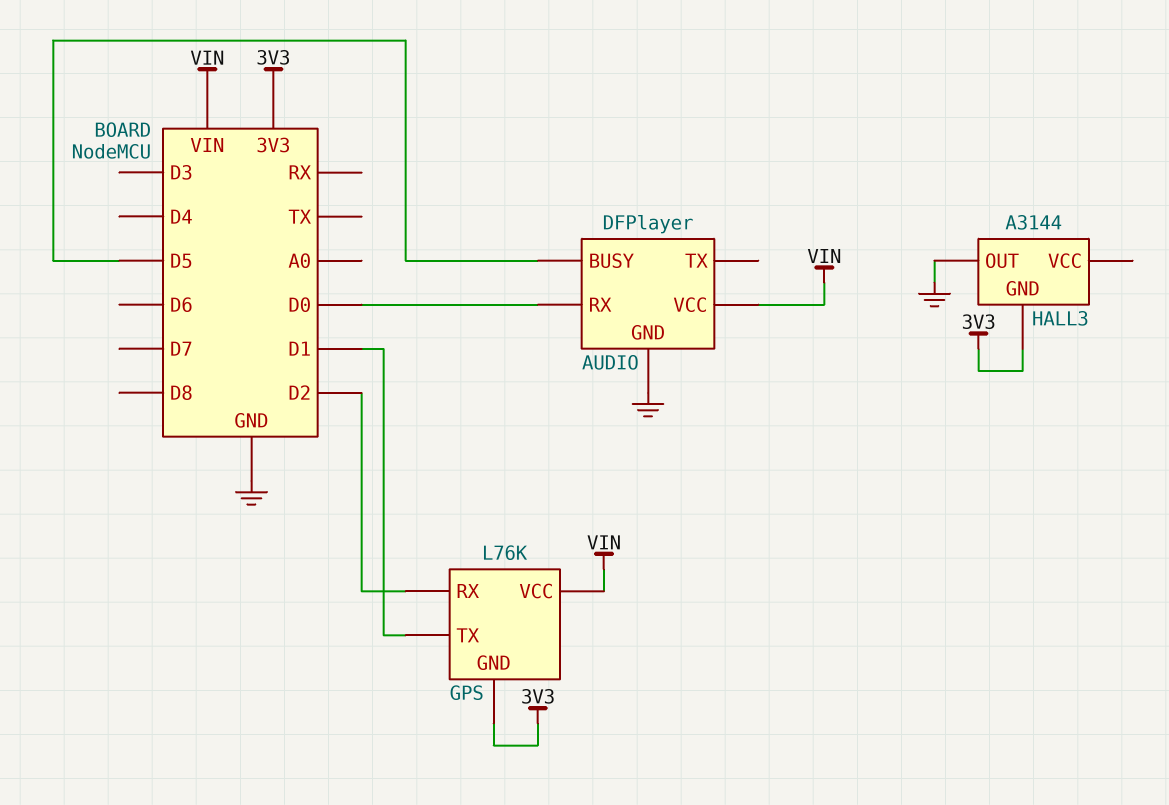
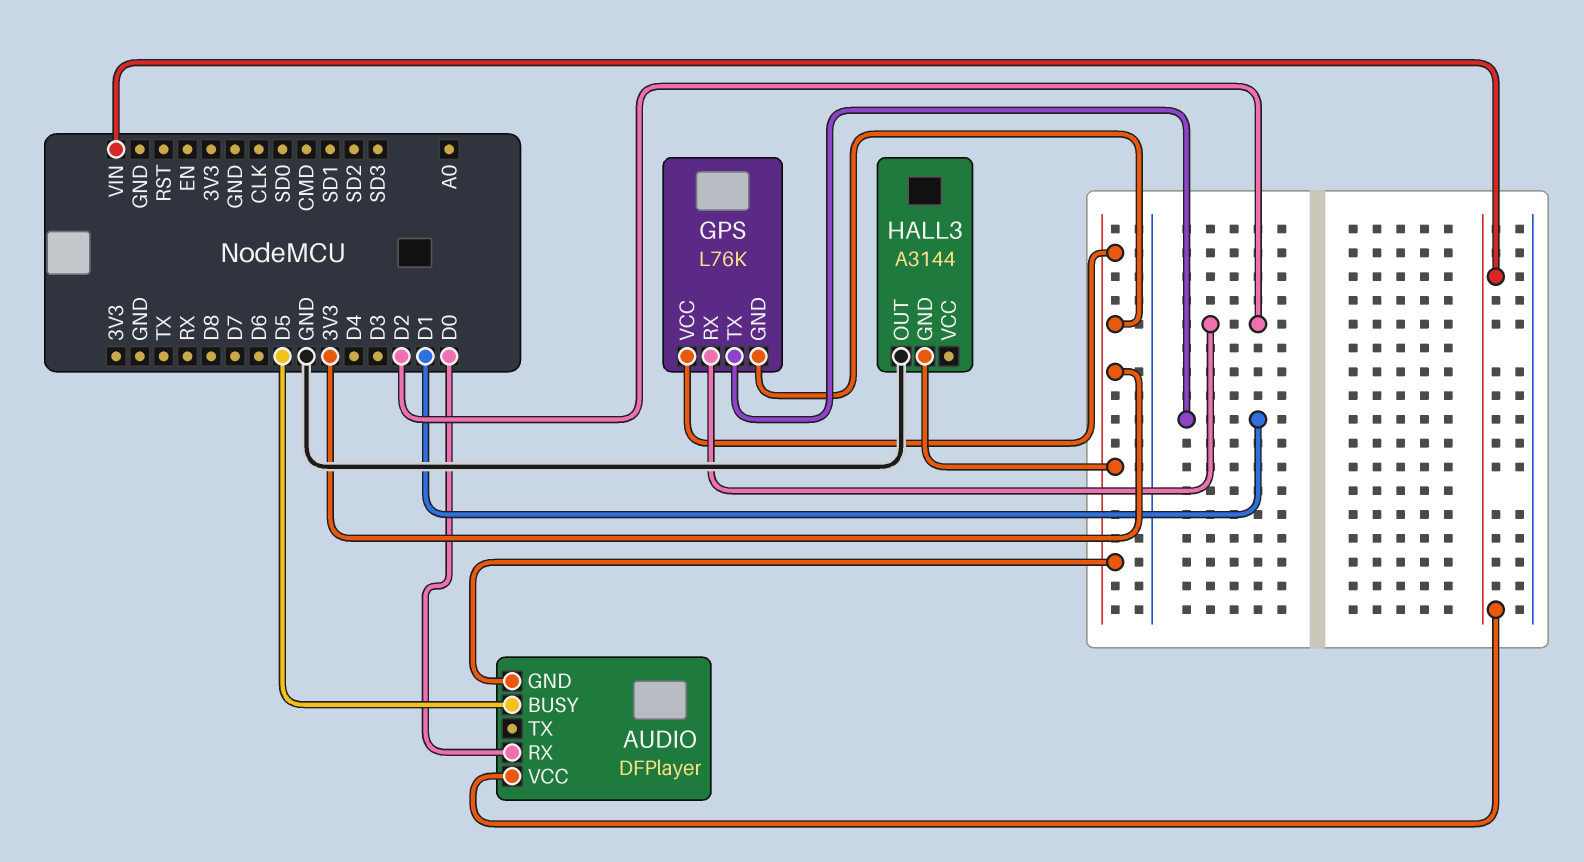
AUDIO pin GND: GND -> 3V3
GPS pin VCC: VIN -> 3V3

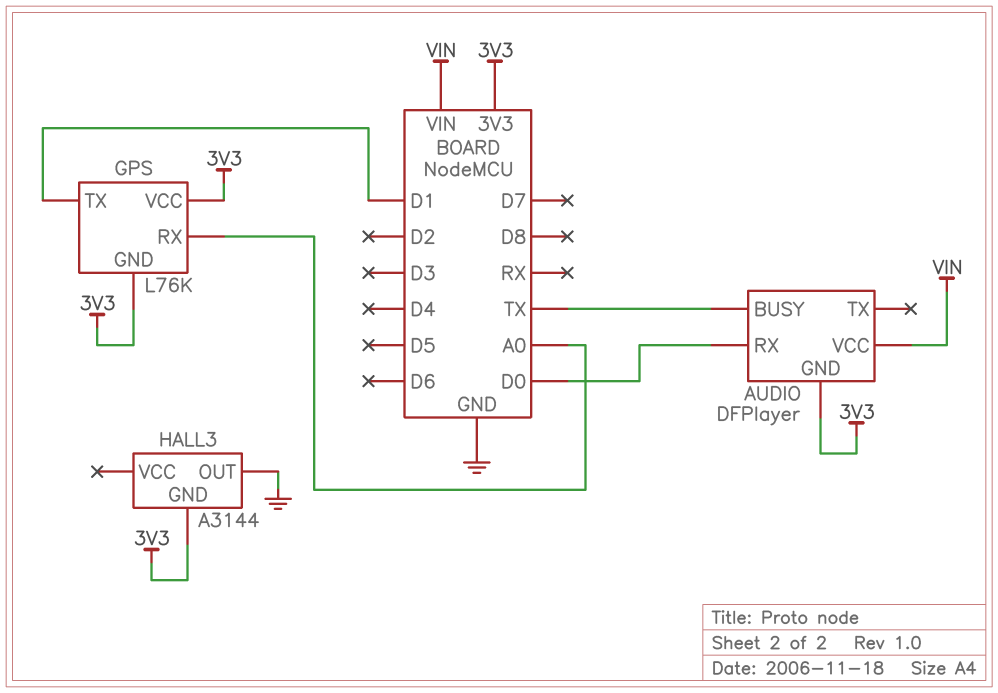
AUDIO pin BUSY: D5 -> TX
GPS pin RX: D2 -> A0

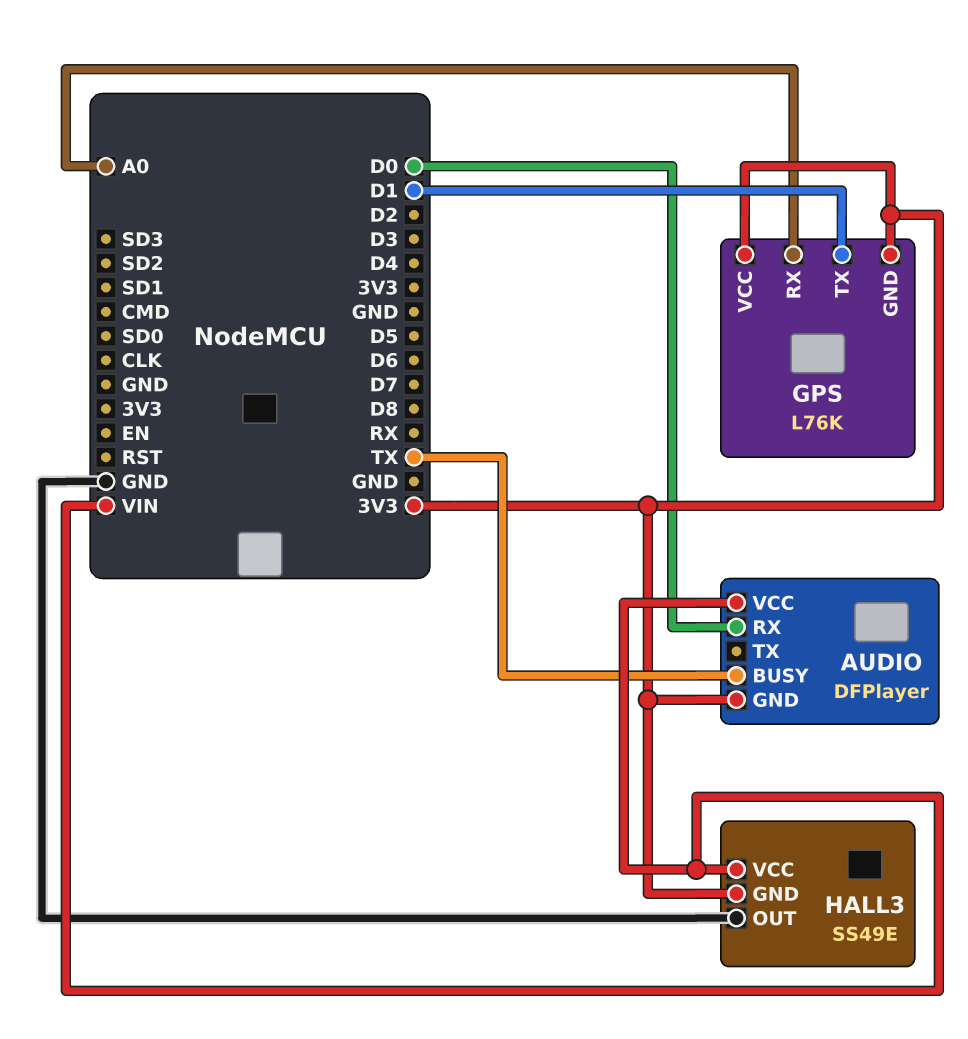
HALL3: A3144 -> SS49E
HALL3 pin VCC: none -> VIN

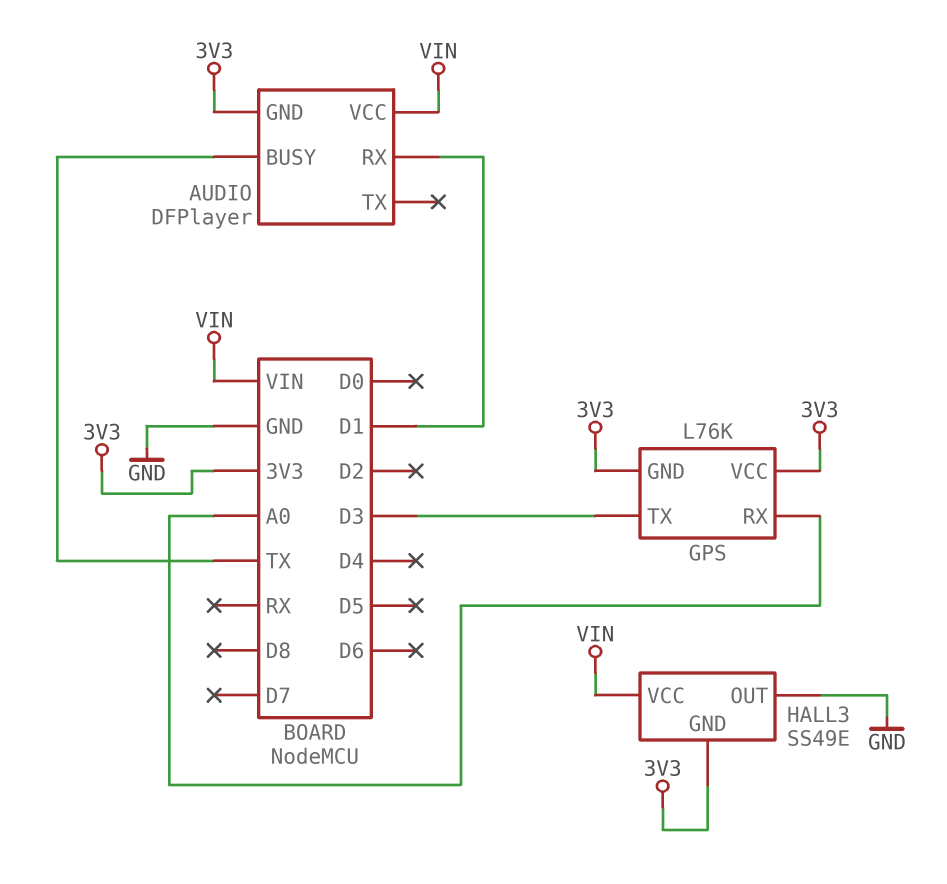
AUDIO pin RX: D0 -> D1
GPS pin TX: D1 -> D3

